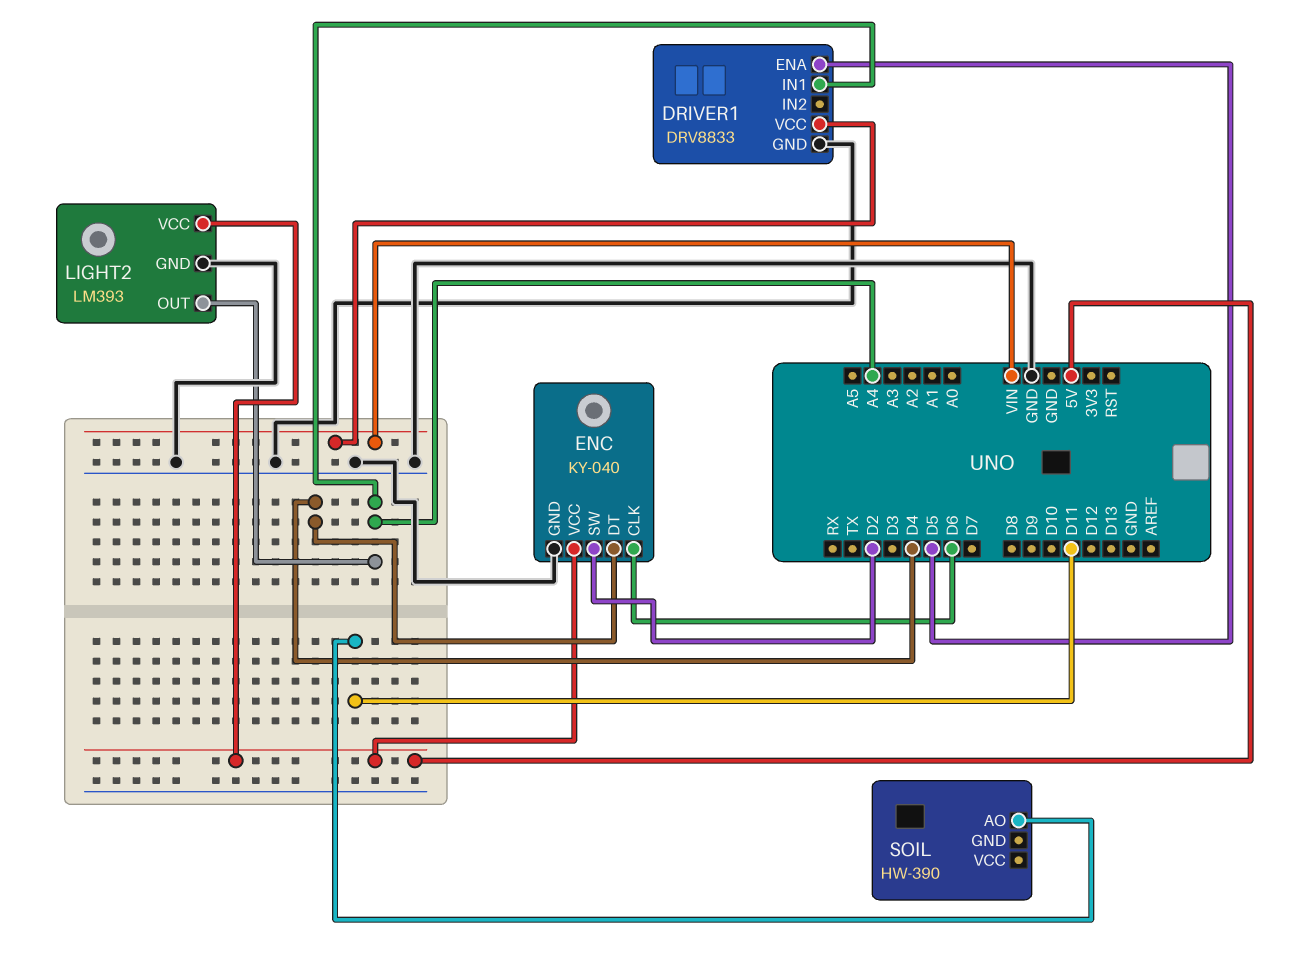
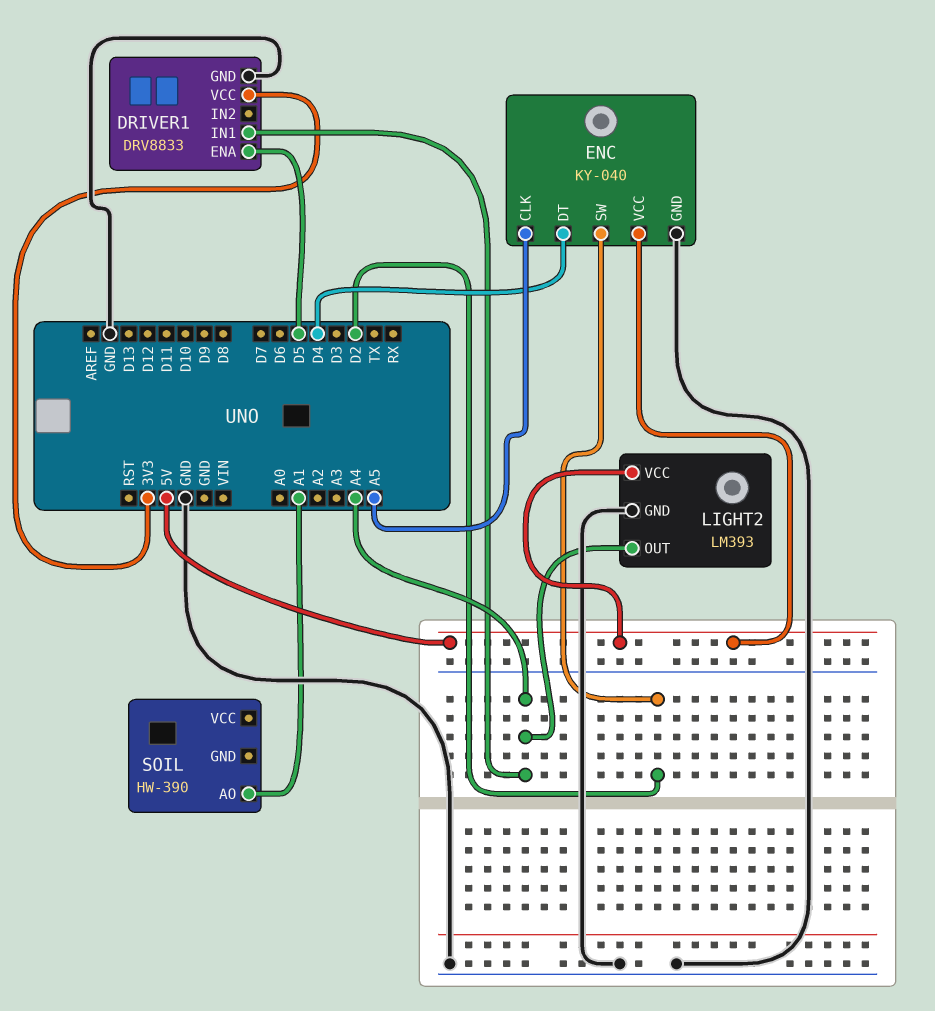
DRIVER1 pin VCC: VIN -> 3V3
ENC pin CLK: D6 -> A5
SOIL pin AO: D11 -> A1

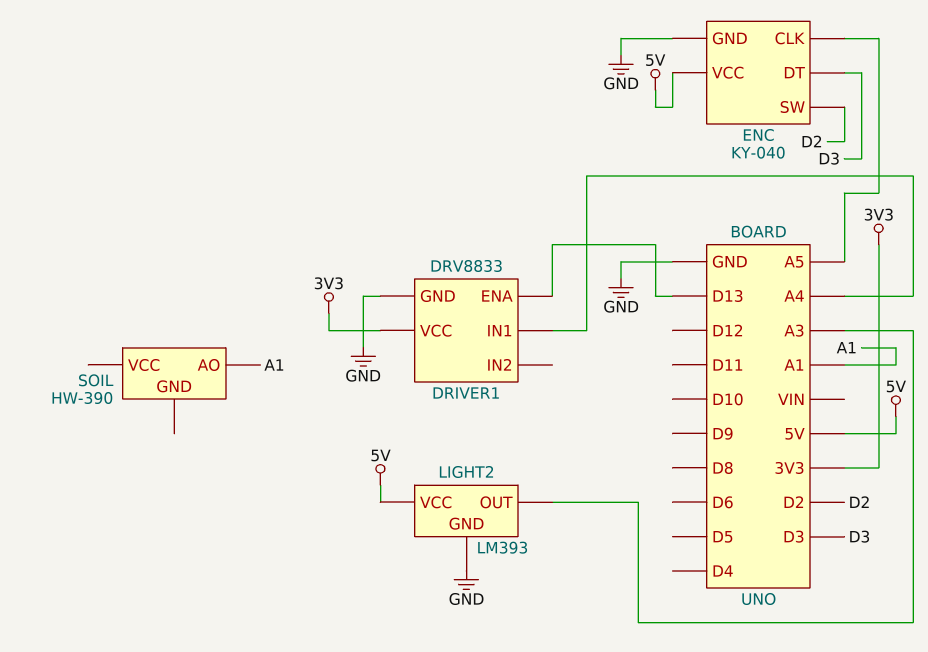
DRIVER1 pin ENA: D5 -> D13
ENC pin DT: D4 -> D3
LIGHT2 pin OUT: A4 -> A3

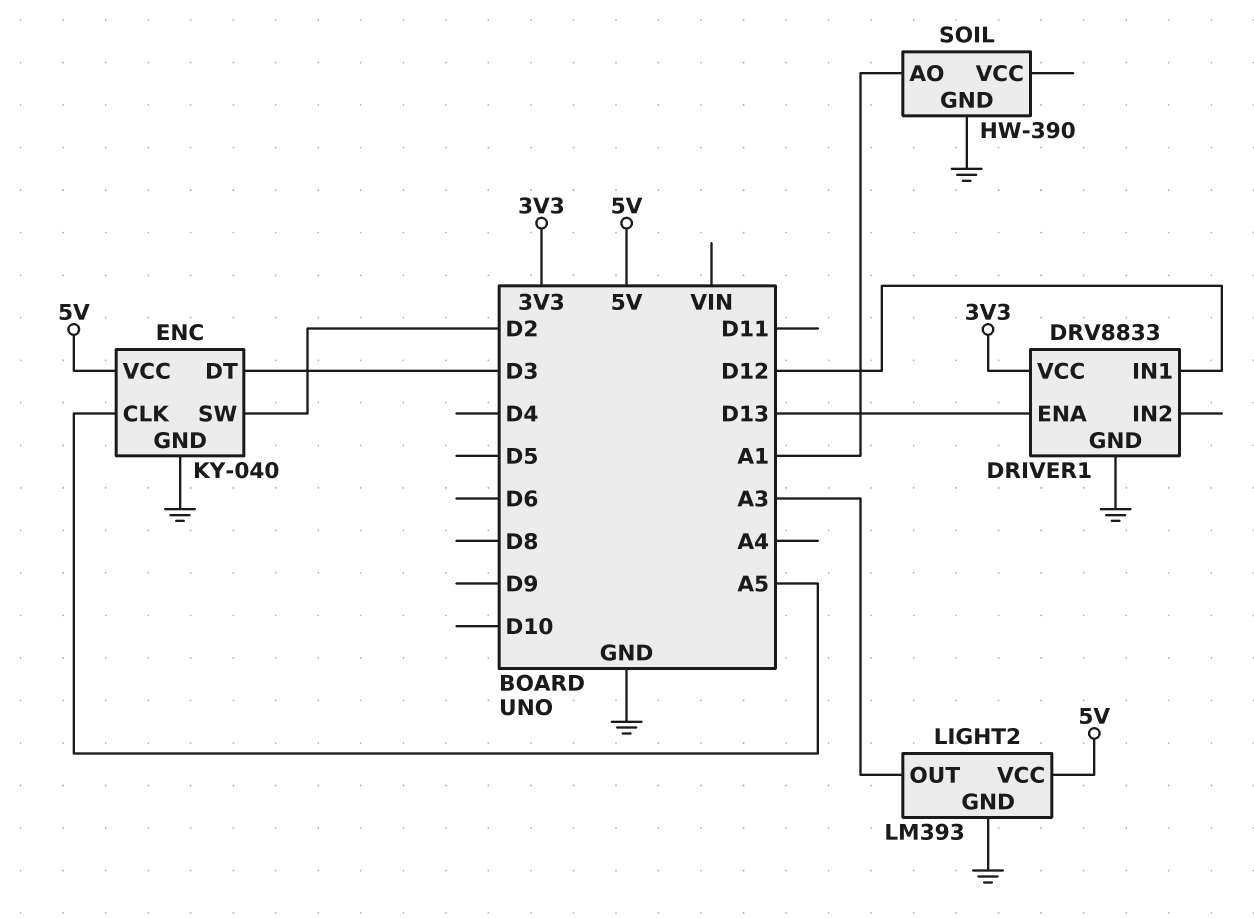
DRIVER1 pin IN1: A4 -> D12
SOIL pin GND: none -> GND

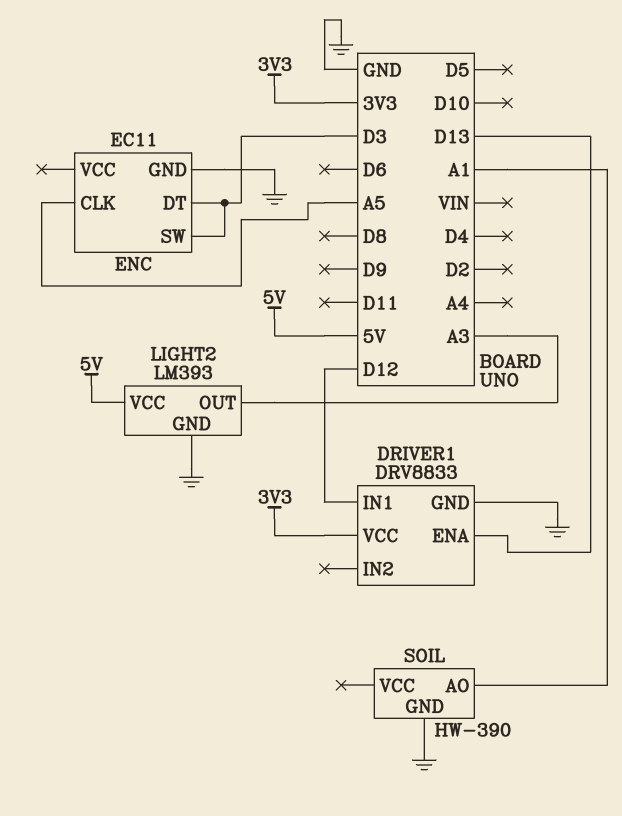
ENC: KY-040 -> EC11
ENC pin SW: D2 -> D3
ENC pin VCC: 5V -> none

